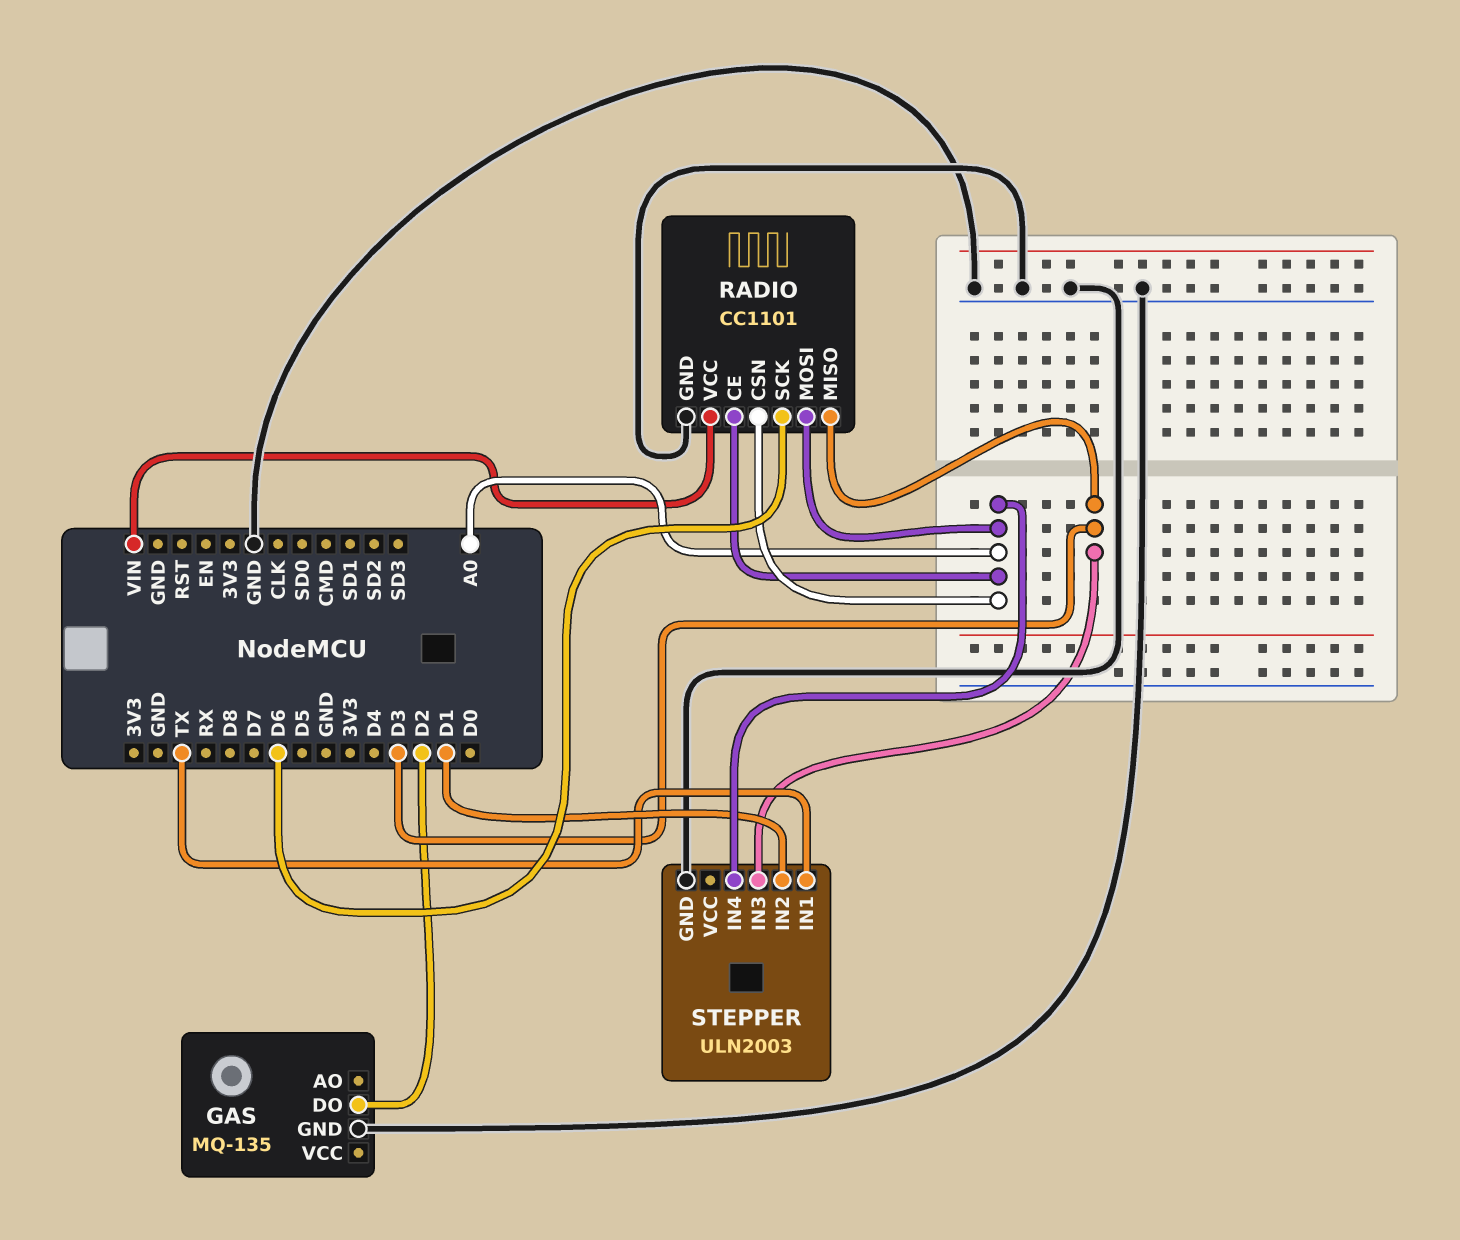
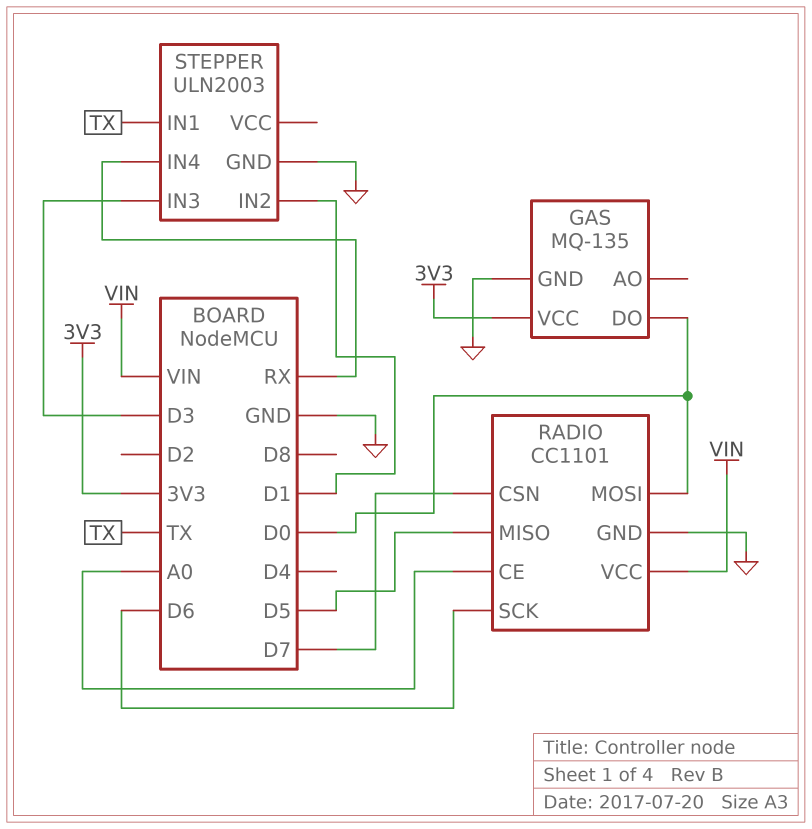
GAS pin DO: D2 -> D0
GAS pin VCC: none -> 3V3
RADIO pin CSN: A0 -> D7
RADIO pin MISO: D3 -> D5
RADIO pin MOSI: A0 -> D0
STEPPER pin IN4: A0 -> RX

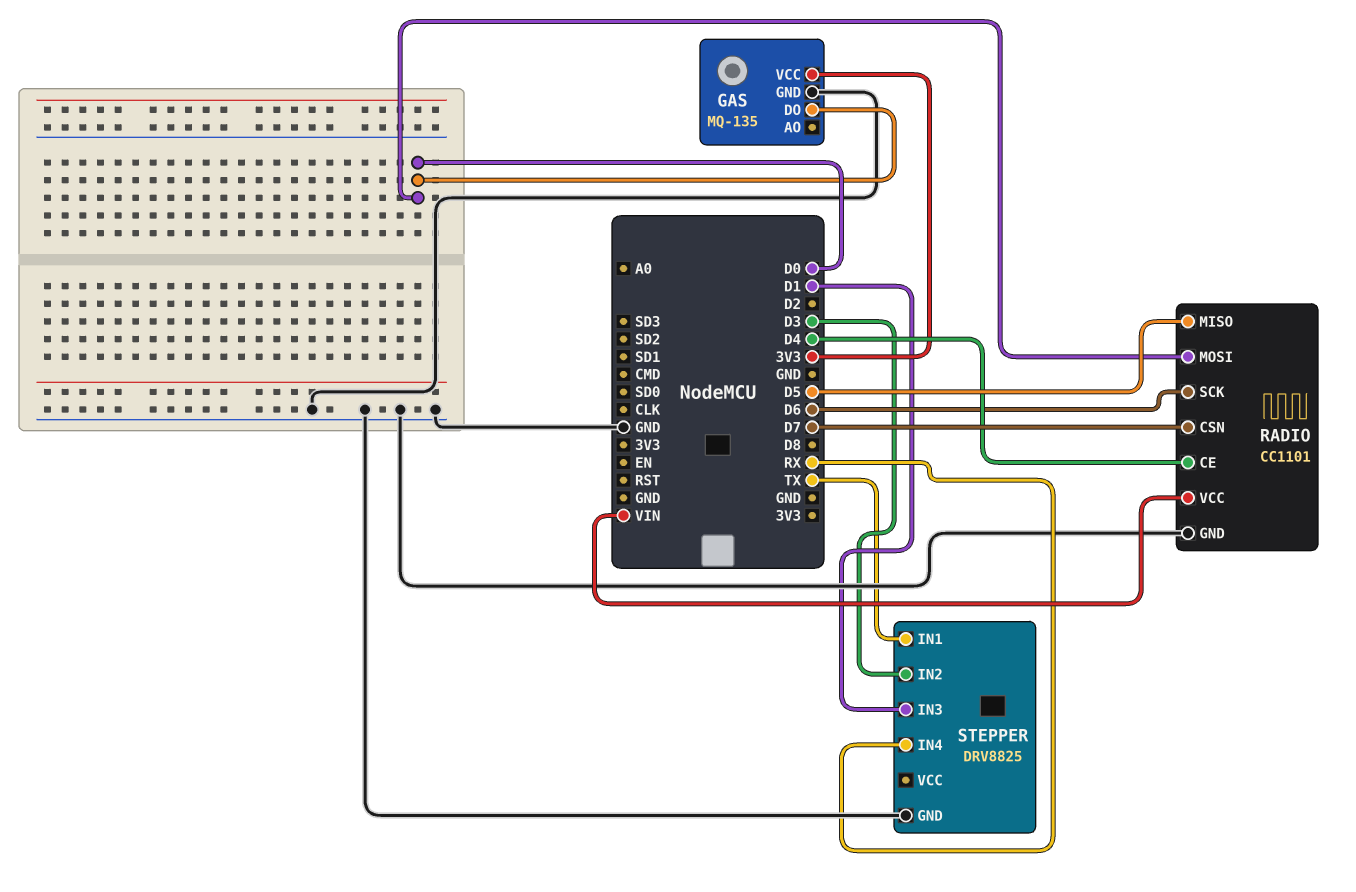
RADIO pin CE: A0 -> D4
STEPPER: ULN2003 -> DRV8825
STEPPER pin IN2: D1 -> D3
STEPPER pin IN3: D3 -> D1

